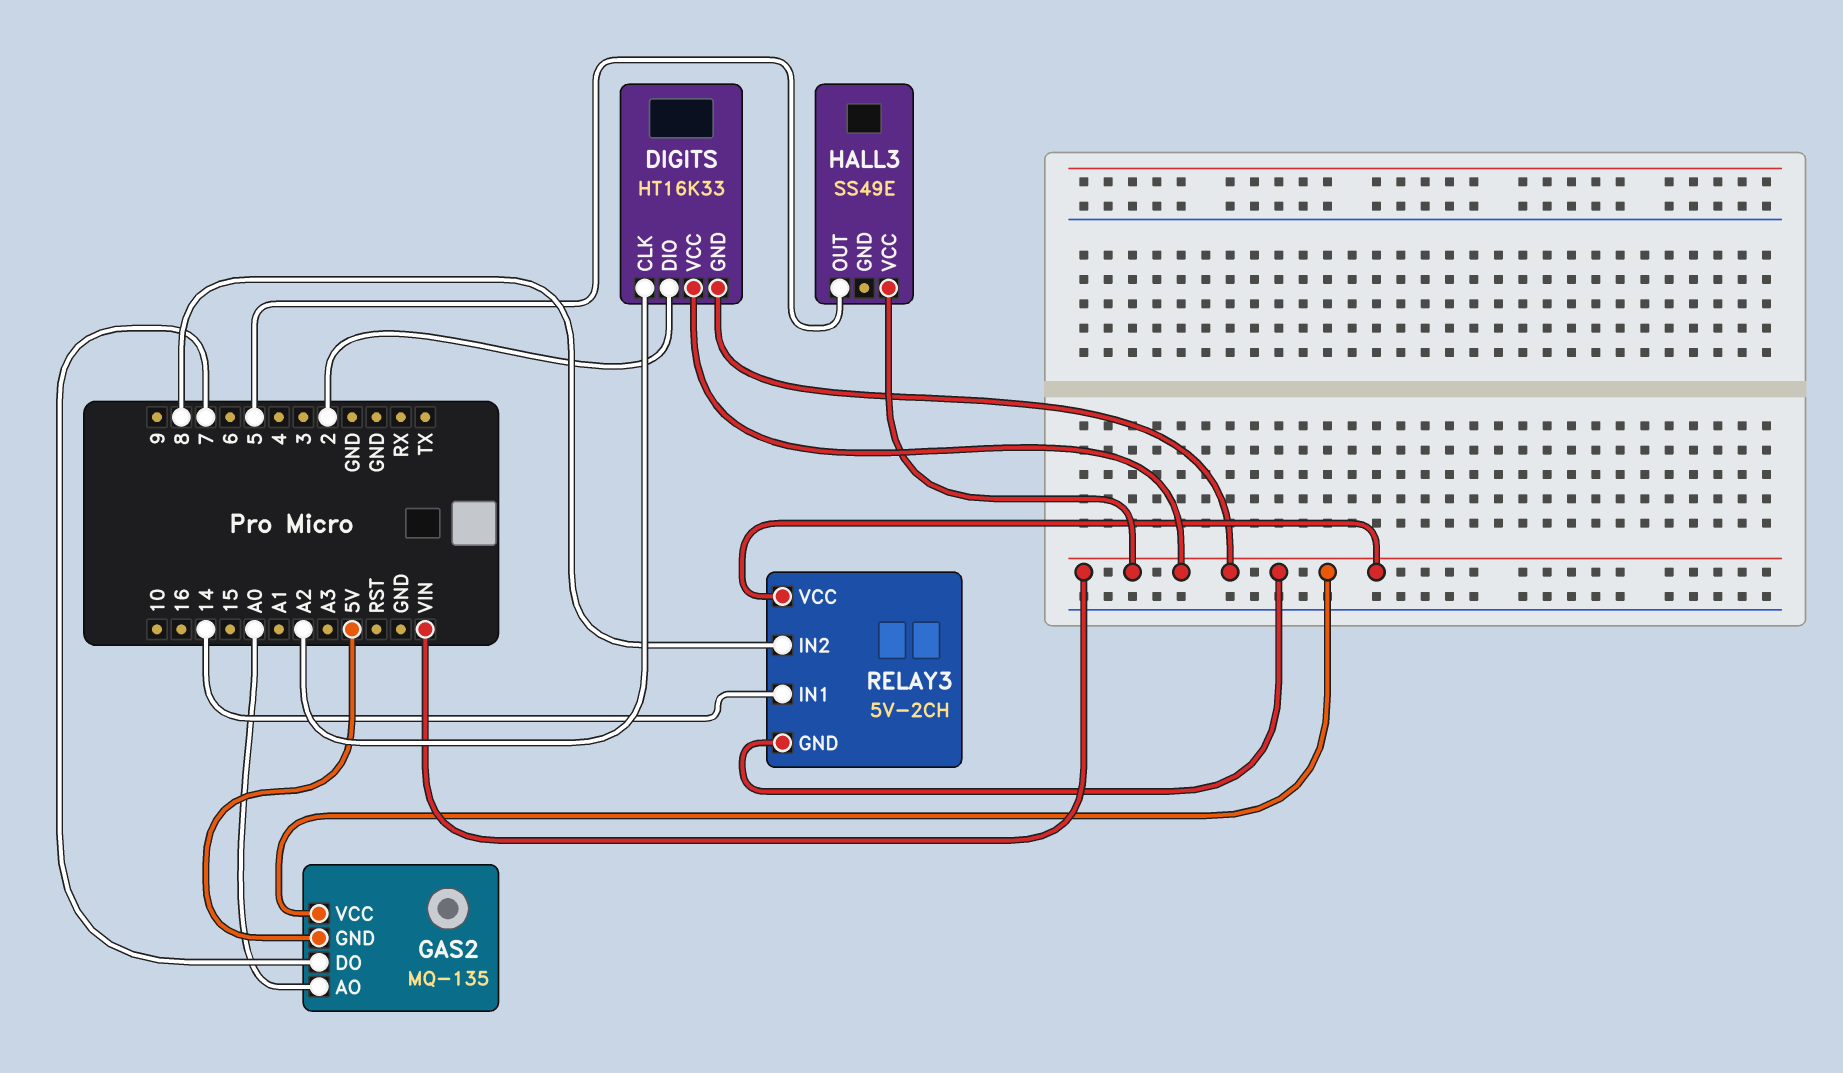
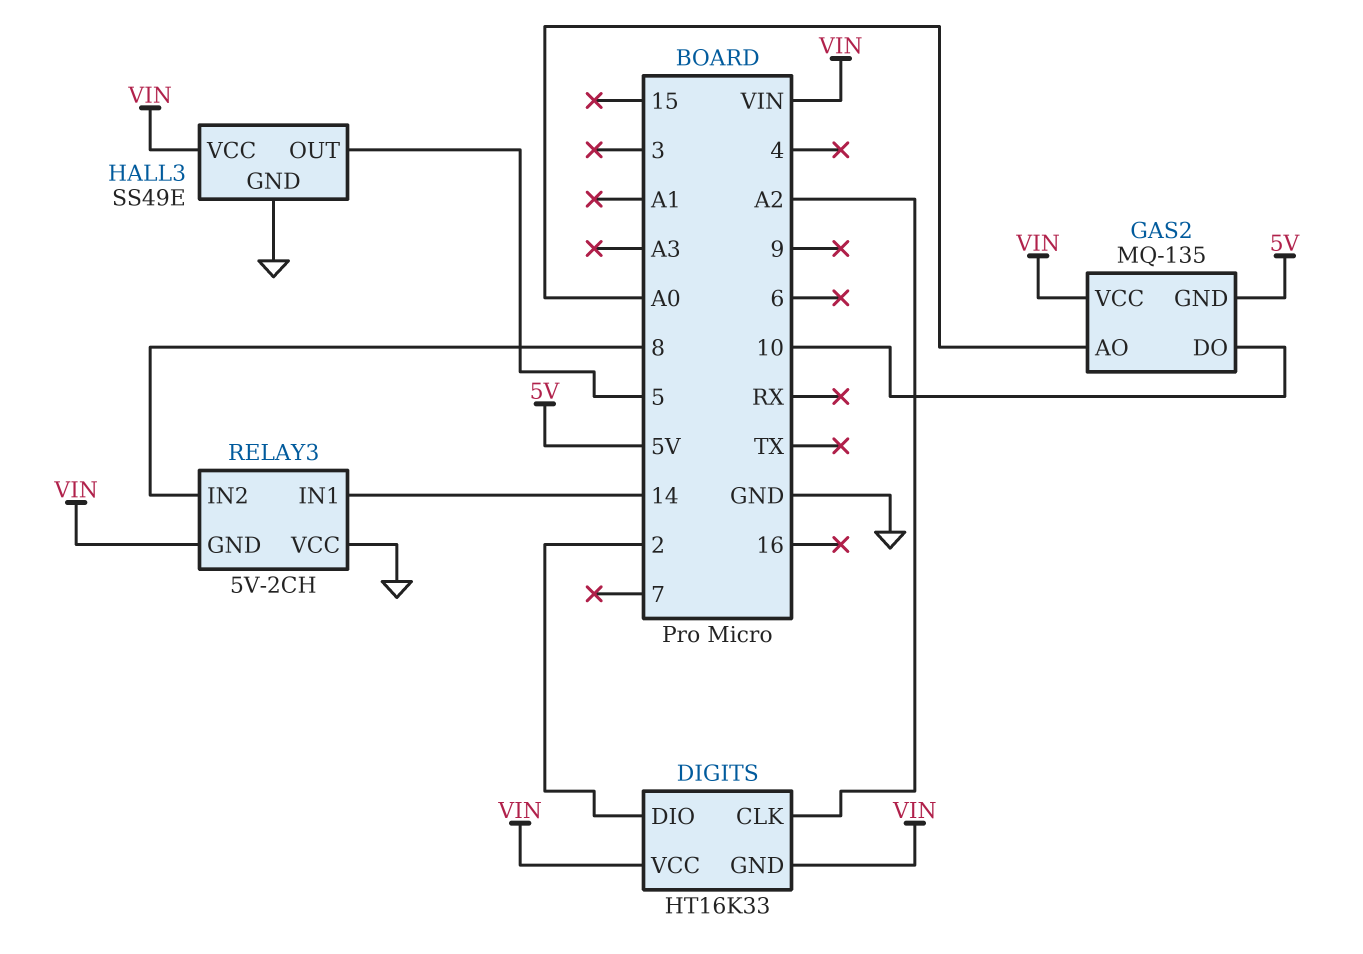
GAS2 pin DO: 7 -> 10
HALL3 pin GND: none -> GND
RELAY3 pin VCC: VIN -> GND

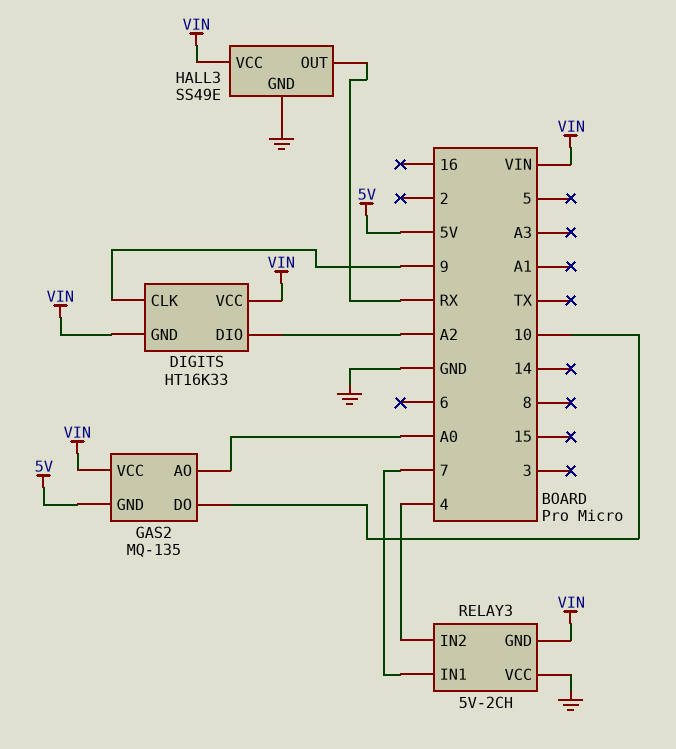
DIGITS pin CLK: A2 -> 9
DIGITS pin DIO: 2 -> A2
HALL3 pin OUT: 5 -> RX
RELAY3 pin IN1: 14 -> 7
RELAY3 pin IN2: 8 -> 4

